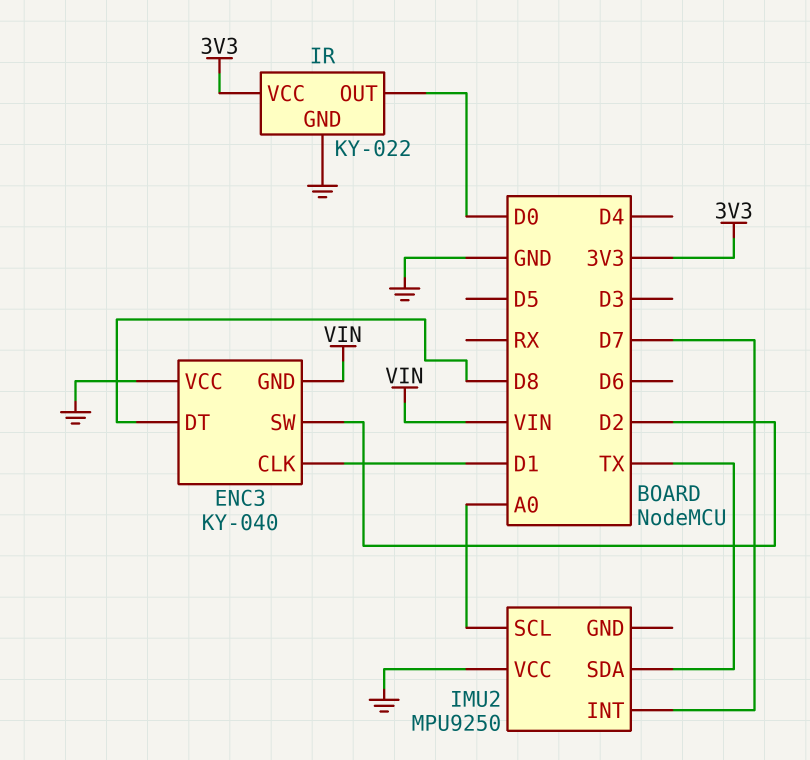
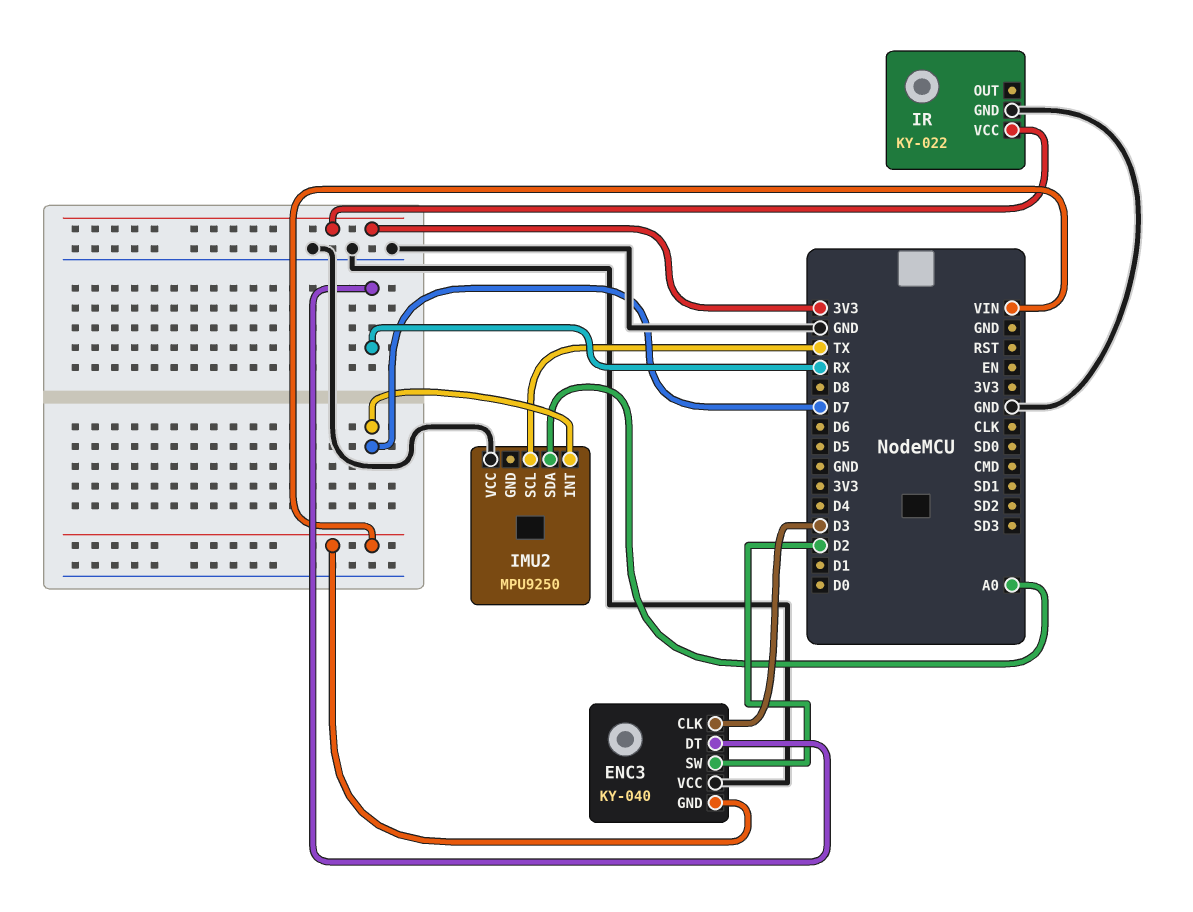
ENC3 pin CLK: D1 -> D3
ENC3 pin DT: D8 -> RX
IMU2 pin SCL: A0 -> TX
IMU2 pin SDA: TX -> A0
IR pin OUT: D0 -> none

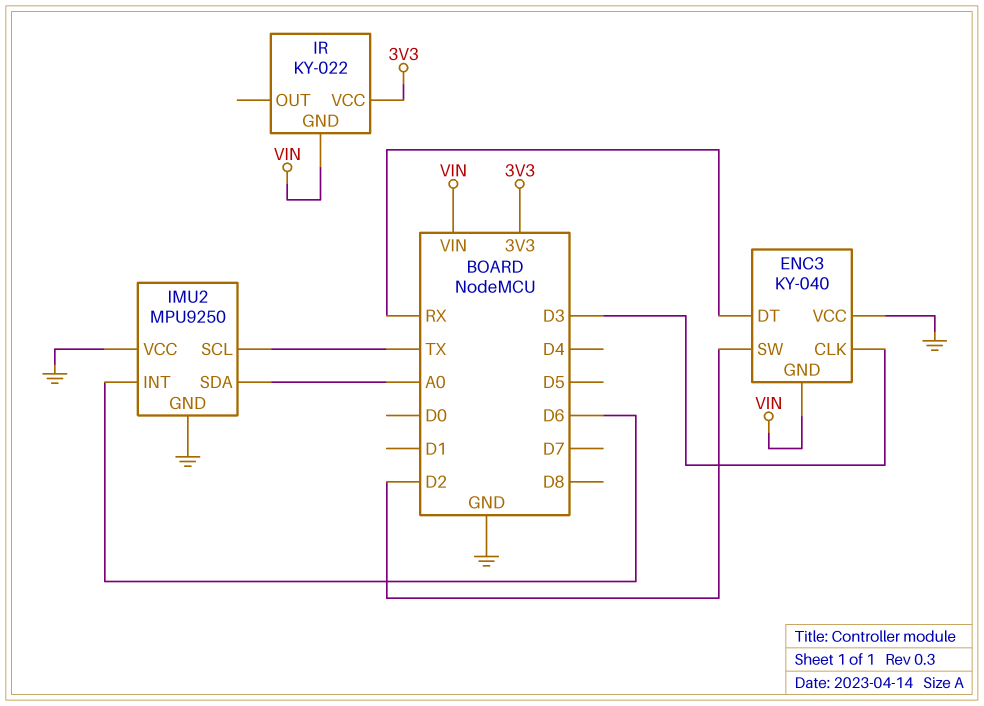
IMU2 pin GND: none -> GND
IMU2 pin INT: D7 -> D6
IR pin GND: GND -> VIN

